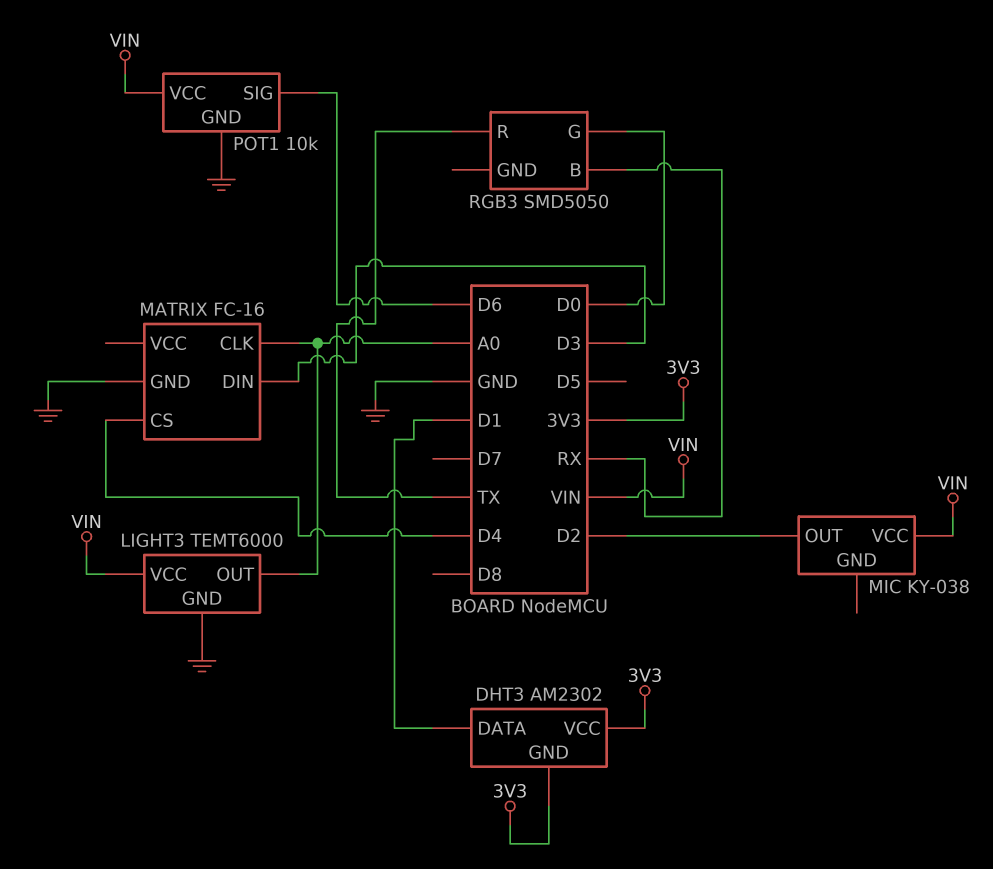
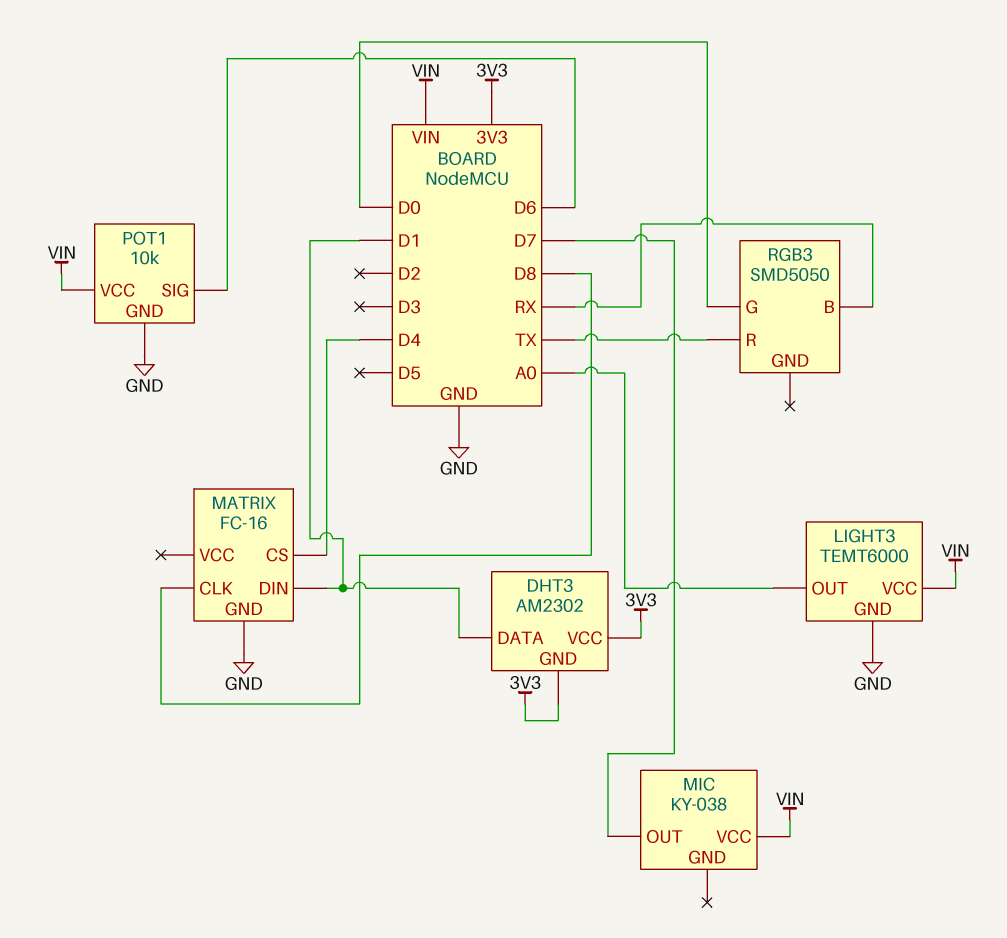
MATRIX pin CLK: A0 -> D8
MATRIX pin DIN: D3 -> D1
MIC pin OUT: D2 -> D7

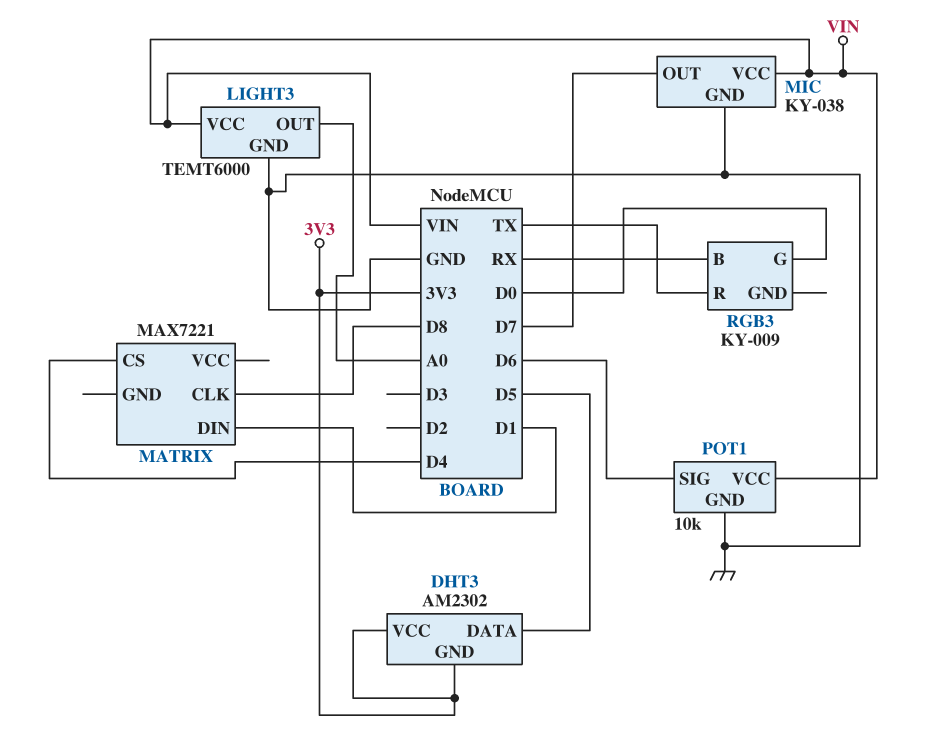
DHT3 pin DATA: D1 -> D5
MATRIX: FC-16 -> MAX7221
MATRIX pin GND: GND -> none
MIC pin GND: none -> GND
RGB3: SMD5050 -> KY-009

